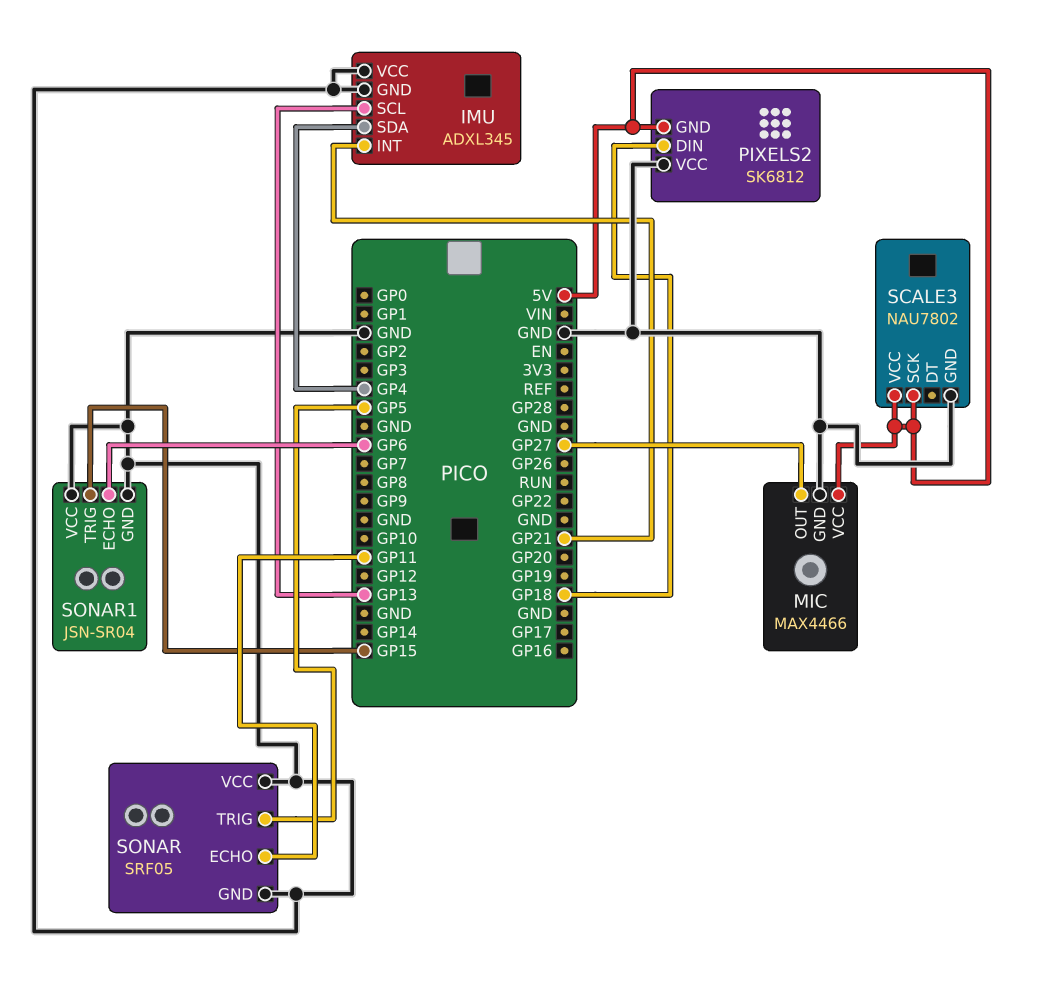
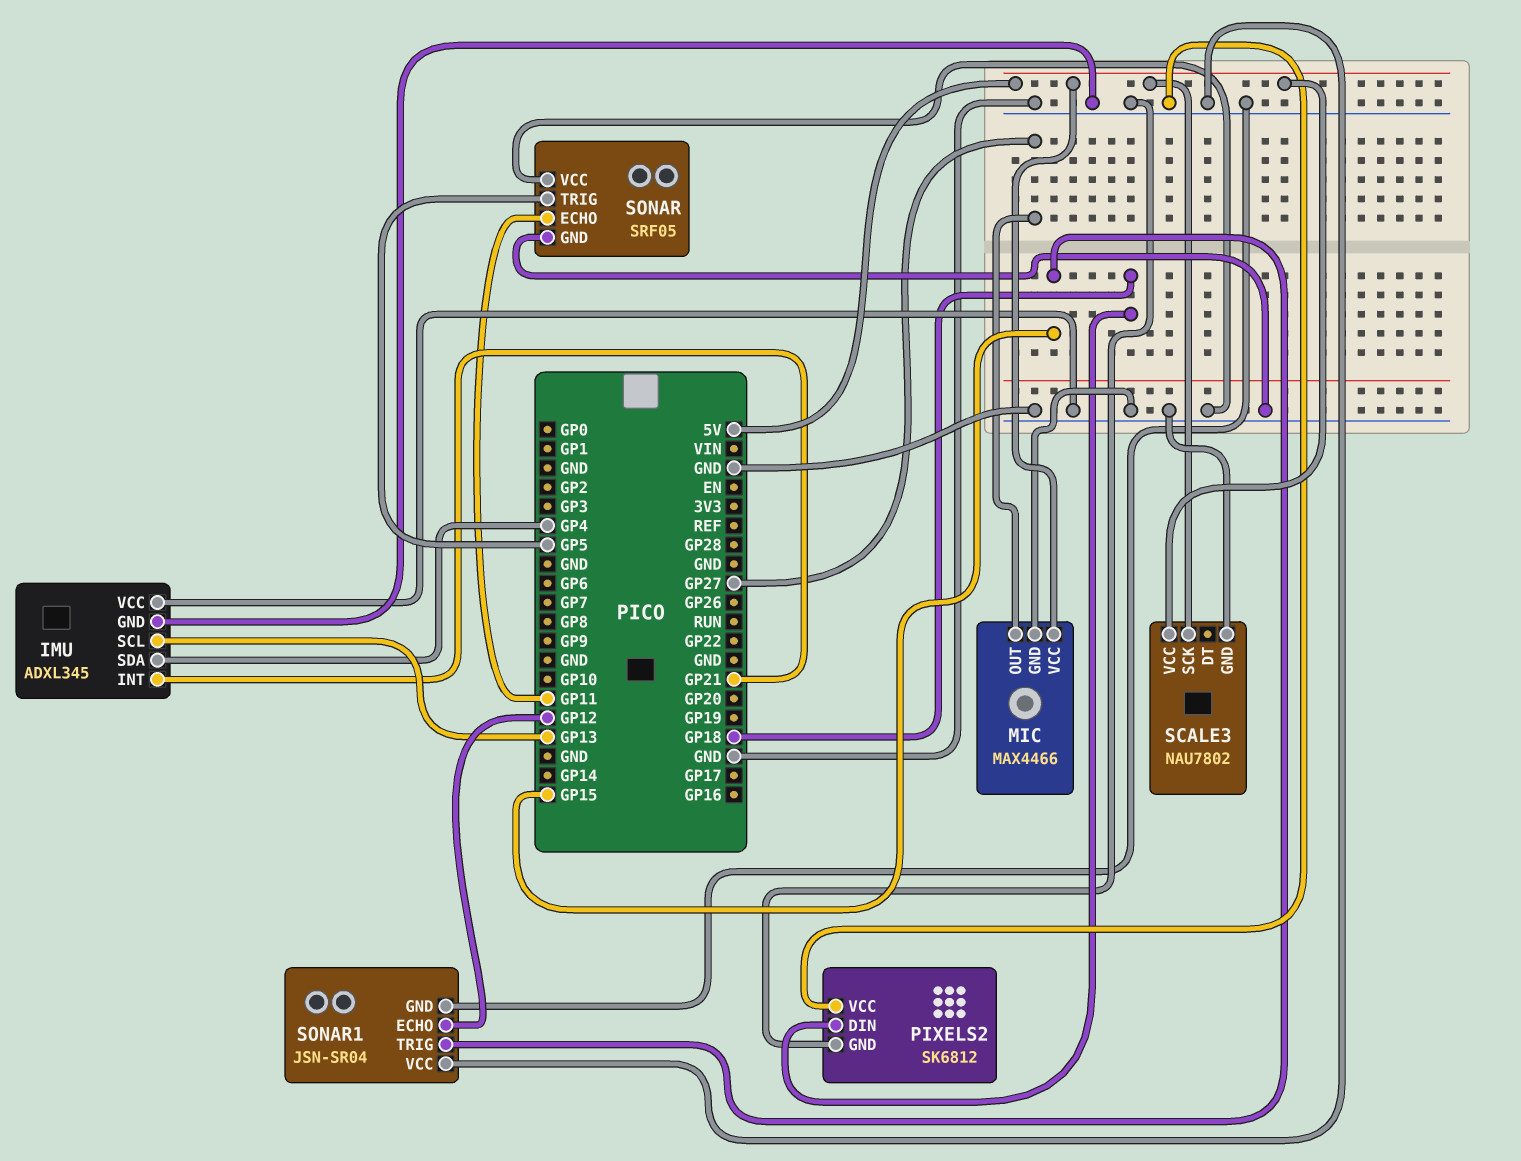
PIXELS2 pin GND: 5V -> GND
SONAR1 pin ECHO: GP6 -> GP12

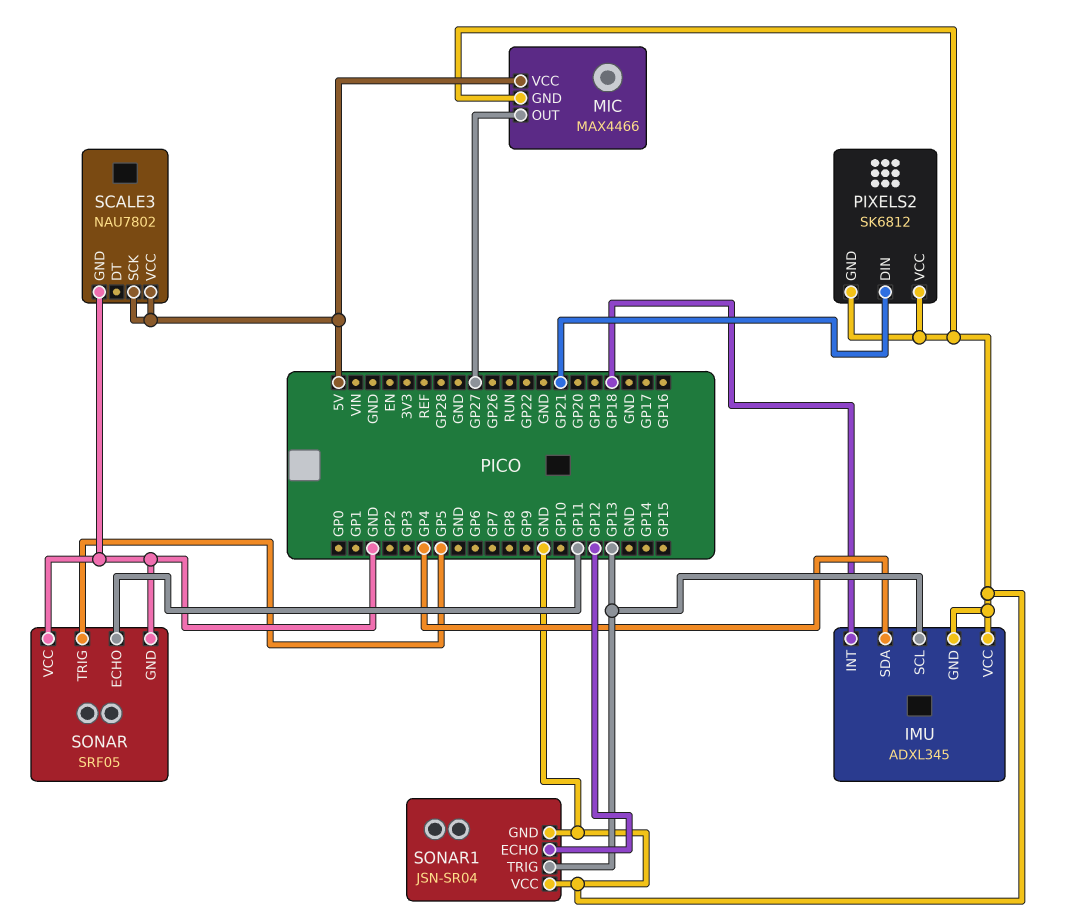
IMU pin INT: GP21 -> GP18
PIXELS2 pin DIN: GP18 -> GP21
SONAR1 pin TRIG: GP15 -> GP13

